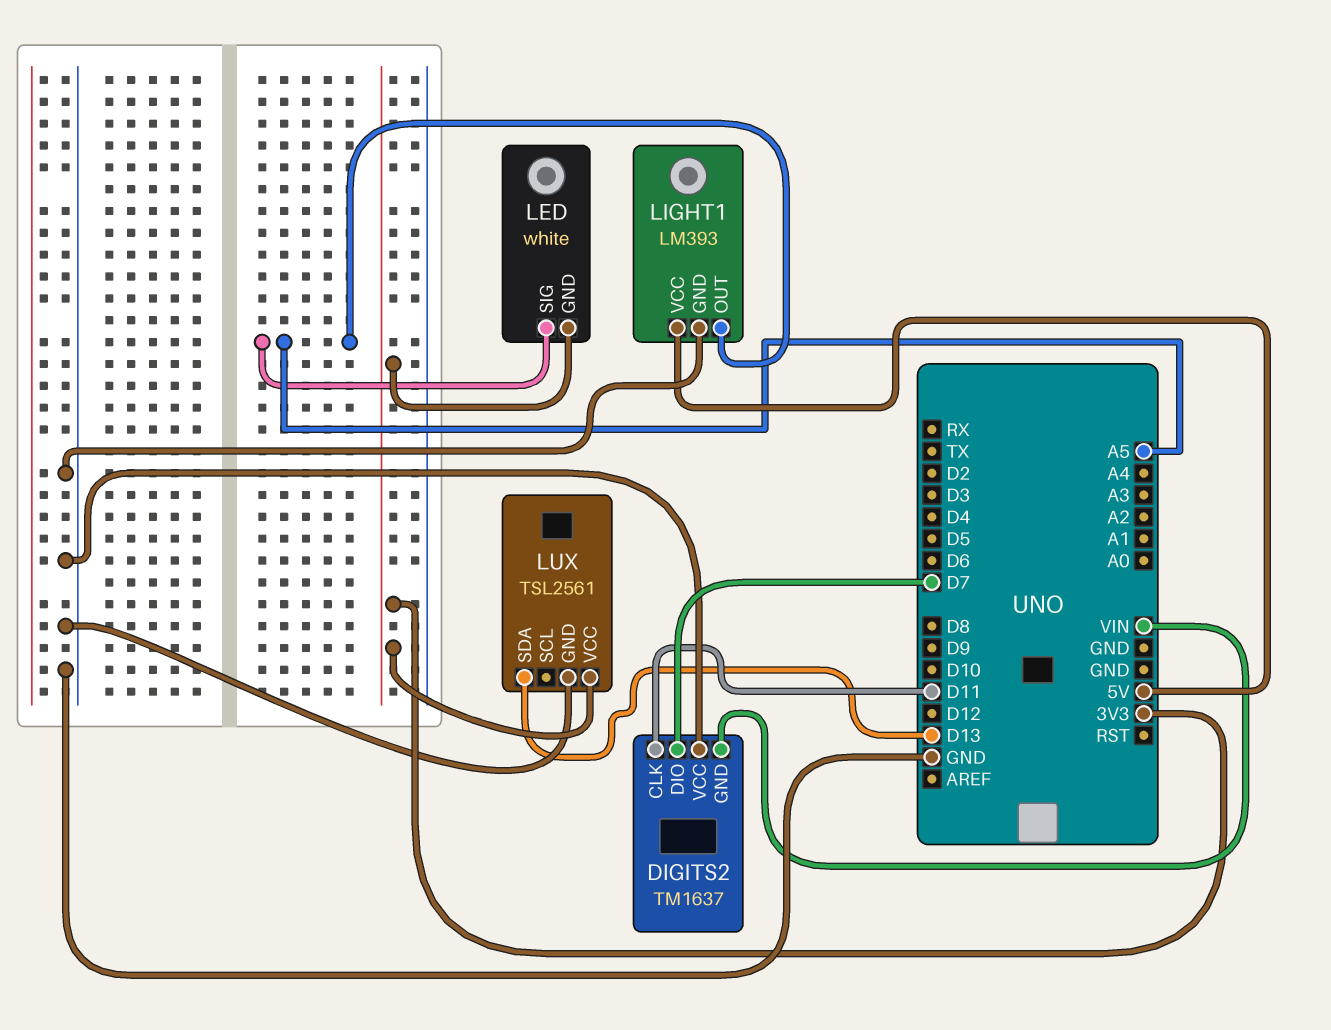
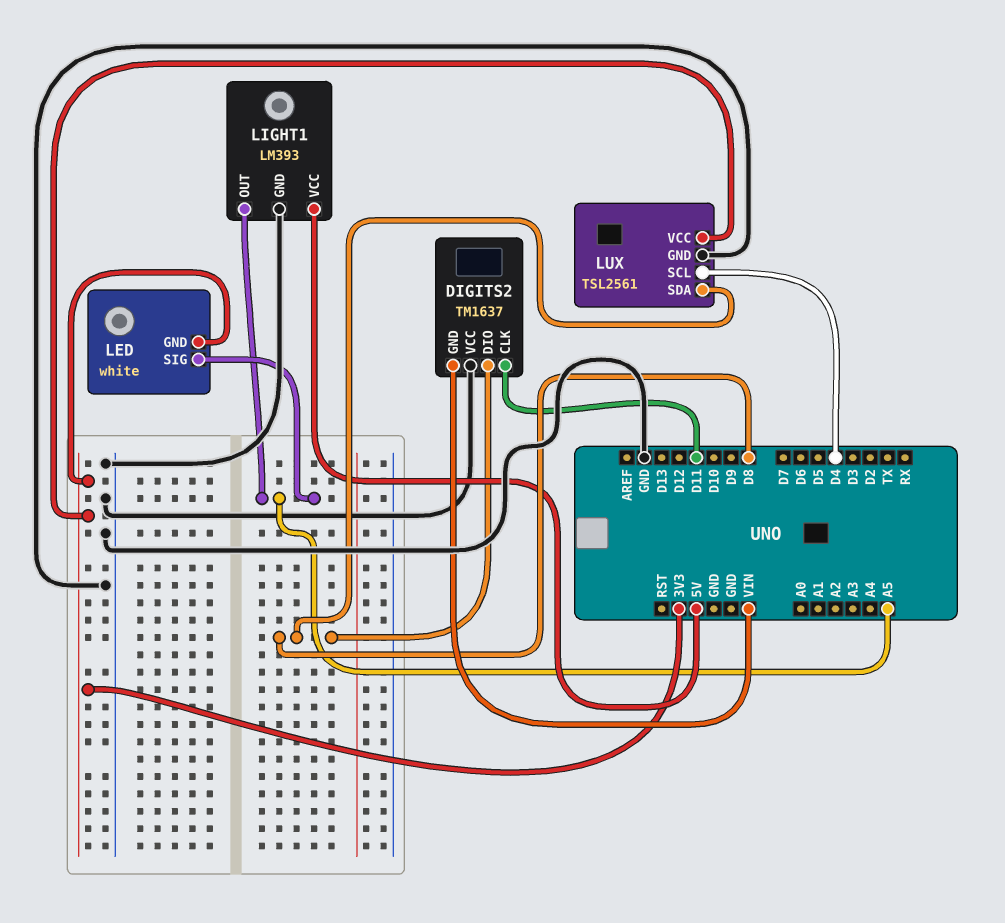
DIGITS2 pin DIO: D7 -> D8
LUX pin SCL: none -> D4
LUX pin SDA: D13 -> D8

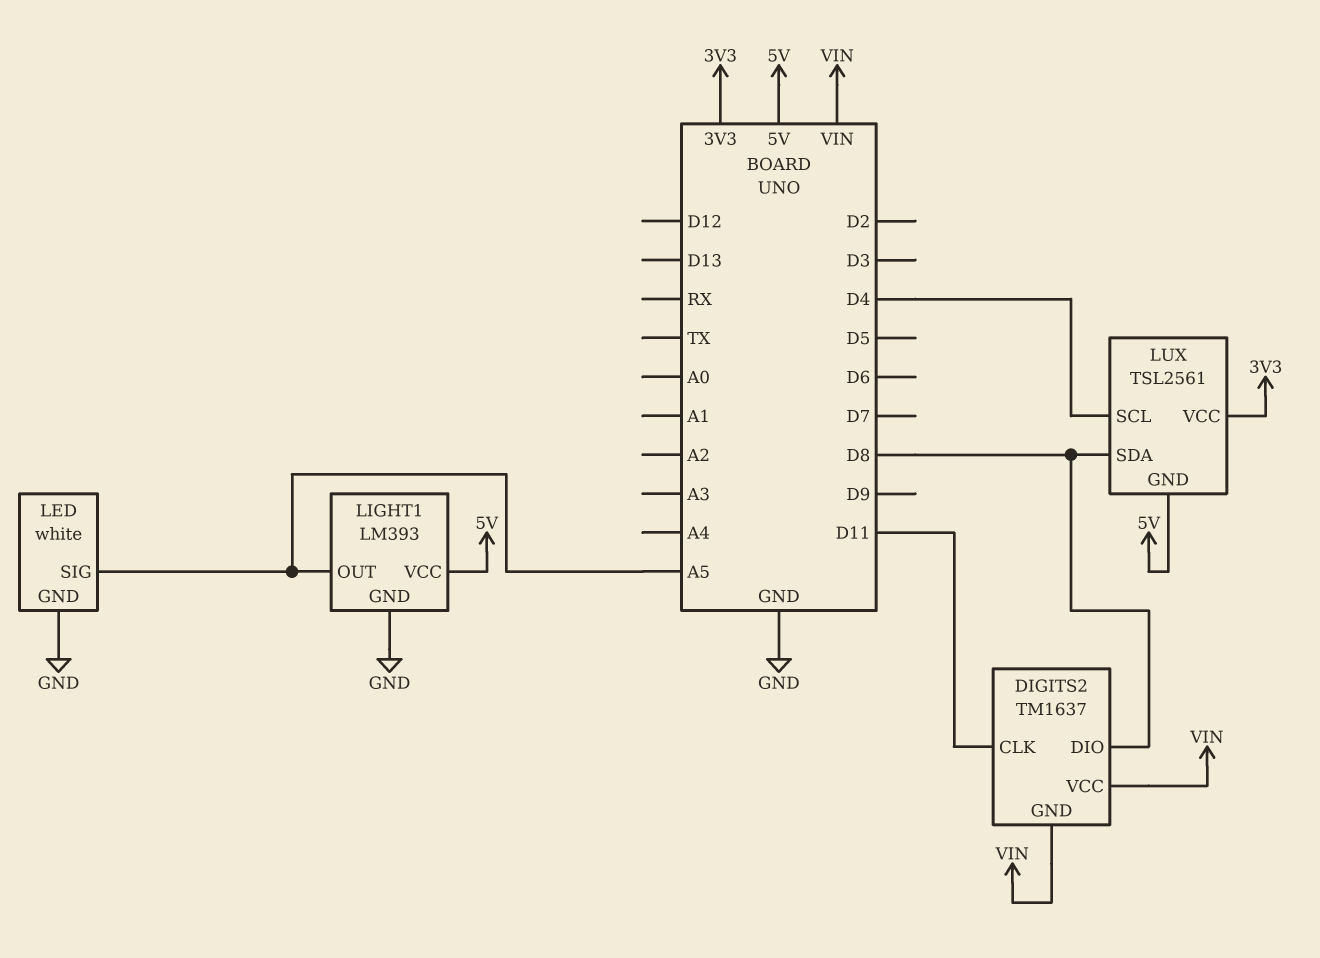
DIGITS2 pin VCC: GND -> VIN
LED pin GND: 3V3 -> GND
LUX pin GND: GND -> 5V

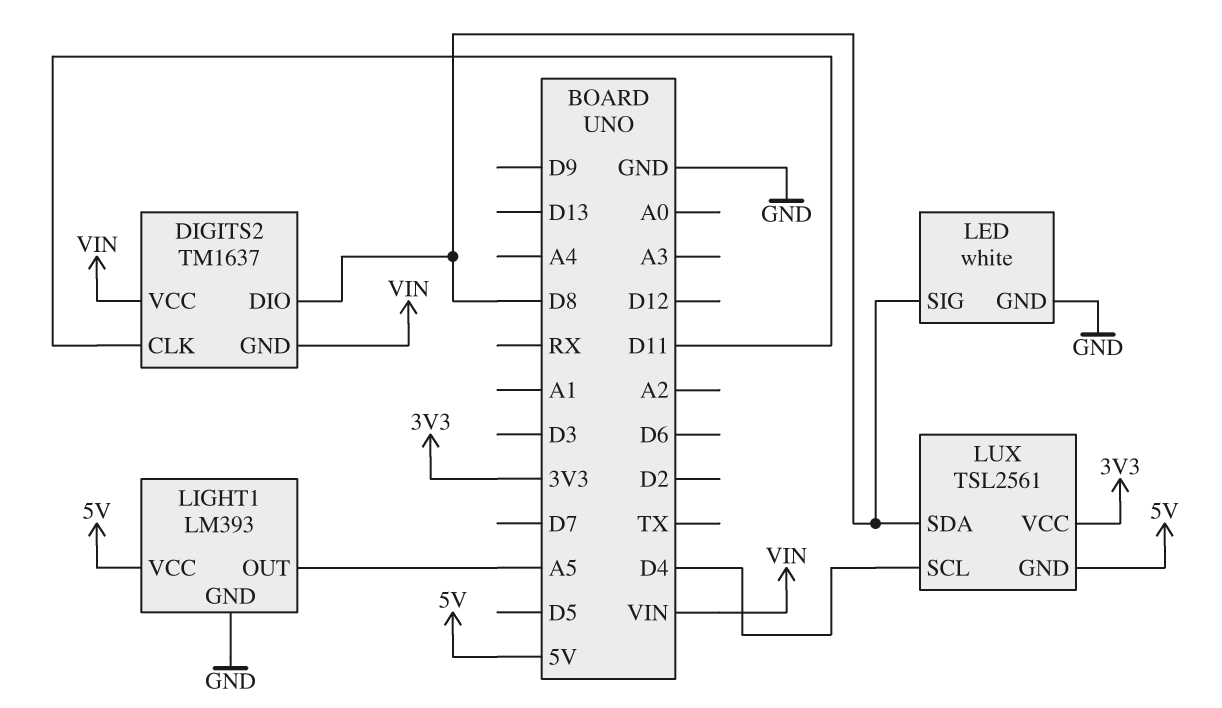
LED pin SIG: A5 -> D8

